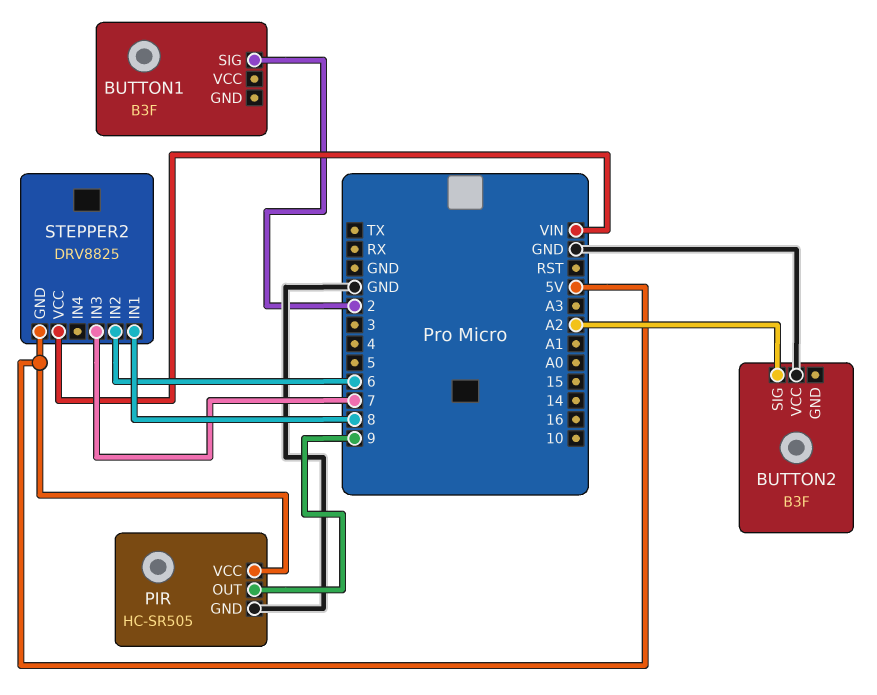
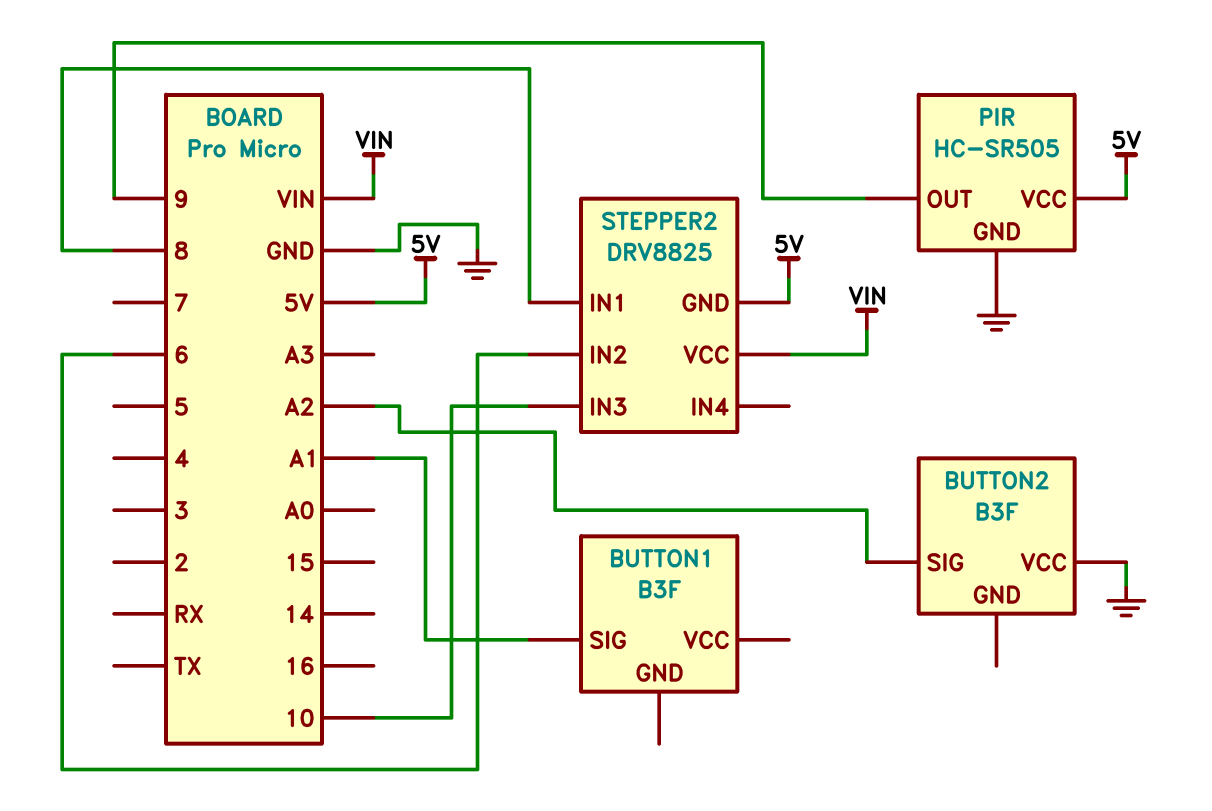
BUTTON1 pin SIG: 2 -> A1
STEPPER2 pin IN3: 7 -> 10

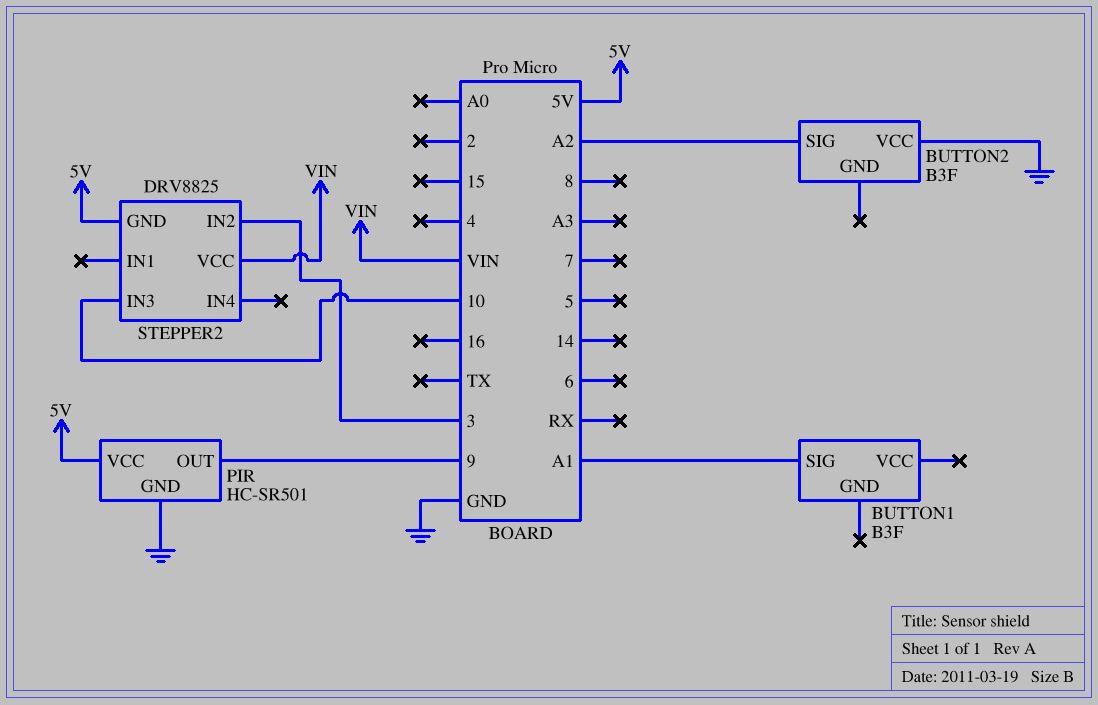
PIR: HC-SR505 -> HC-SR501
STEPPER2 pin IN1: 8 -> none
STEPPER2 pin IN2: 6 -> 3

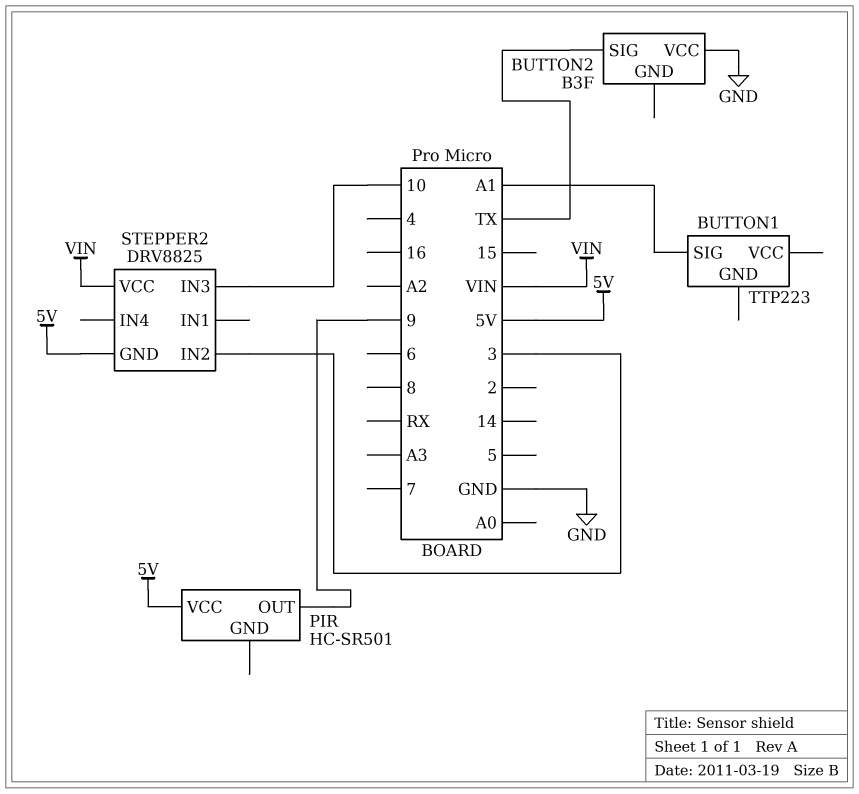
BUTTON1: B3F -> TTP223
BUTTON2 pin SIG: A2 -> TX
PIR pin GND: GND -> none

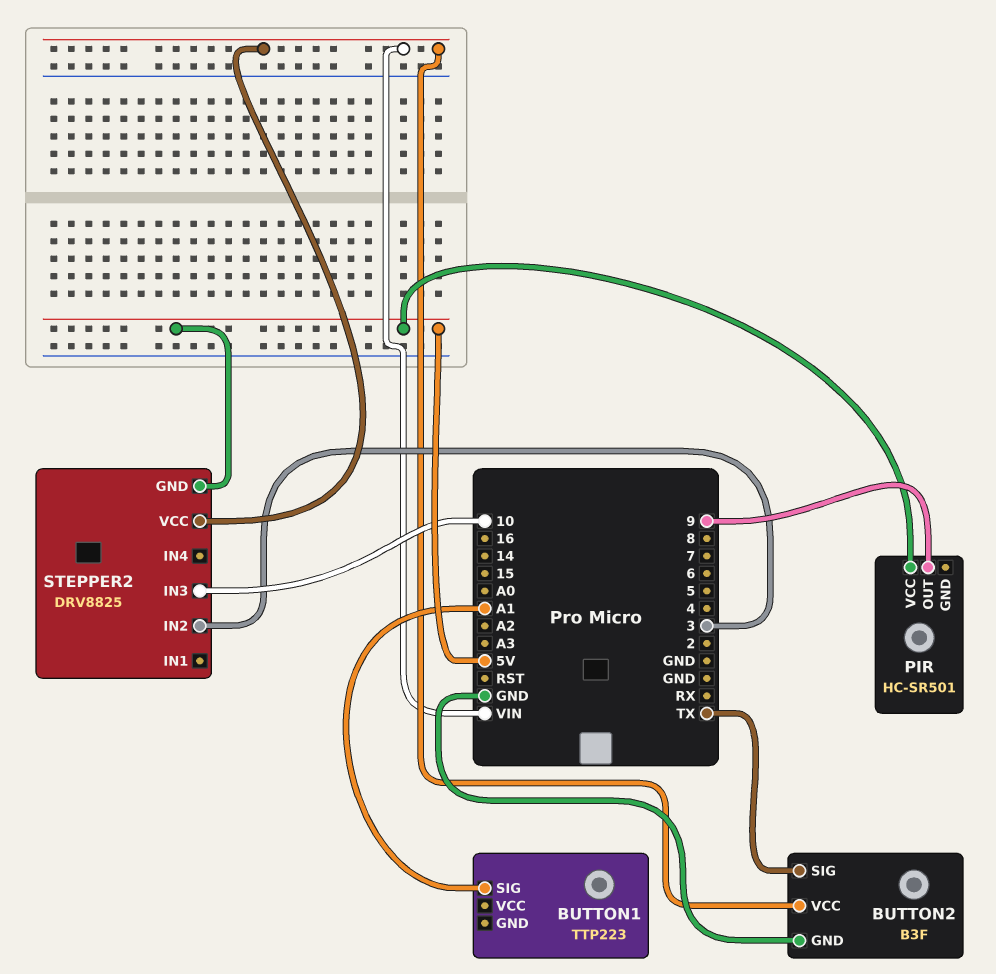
BUTTON2 pin GND: none -> GND
BUTTON2 pin VCC: GND -> VIN

